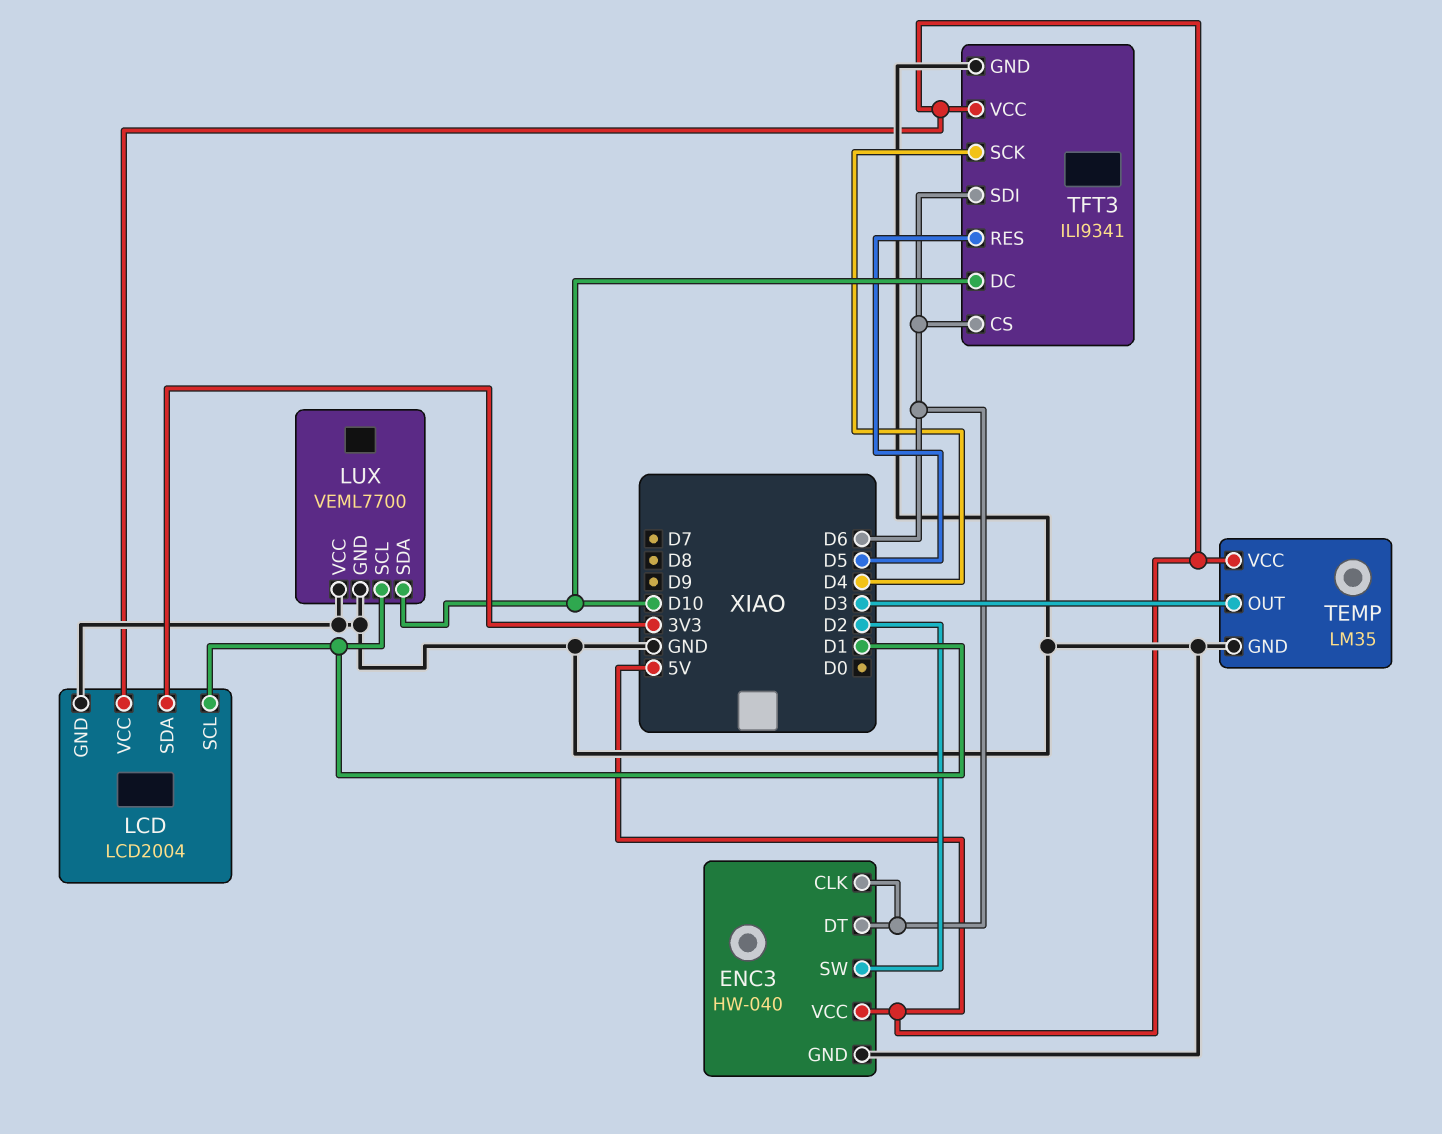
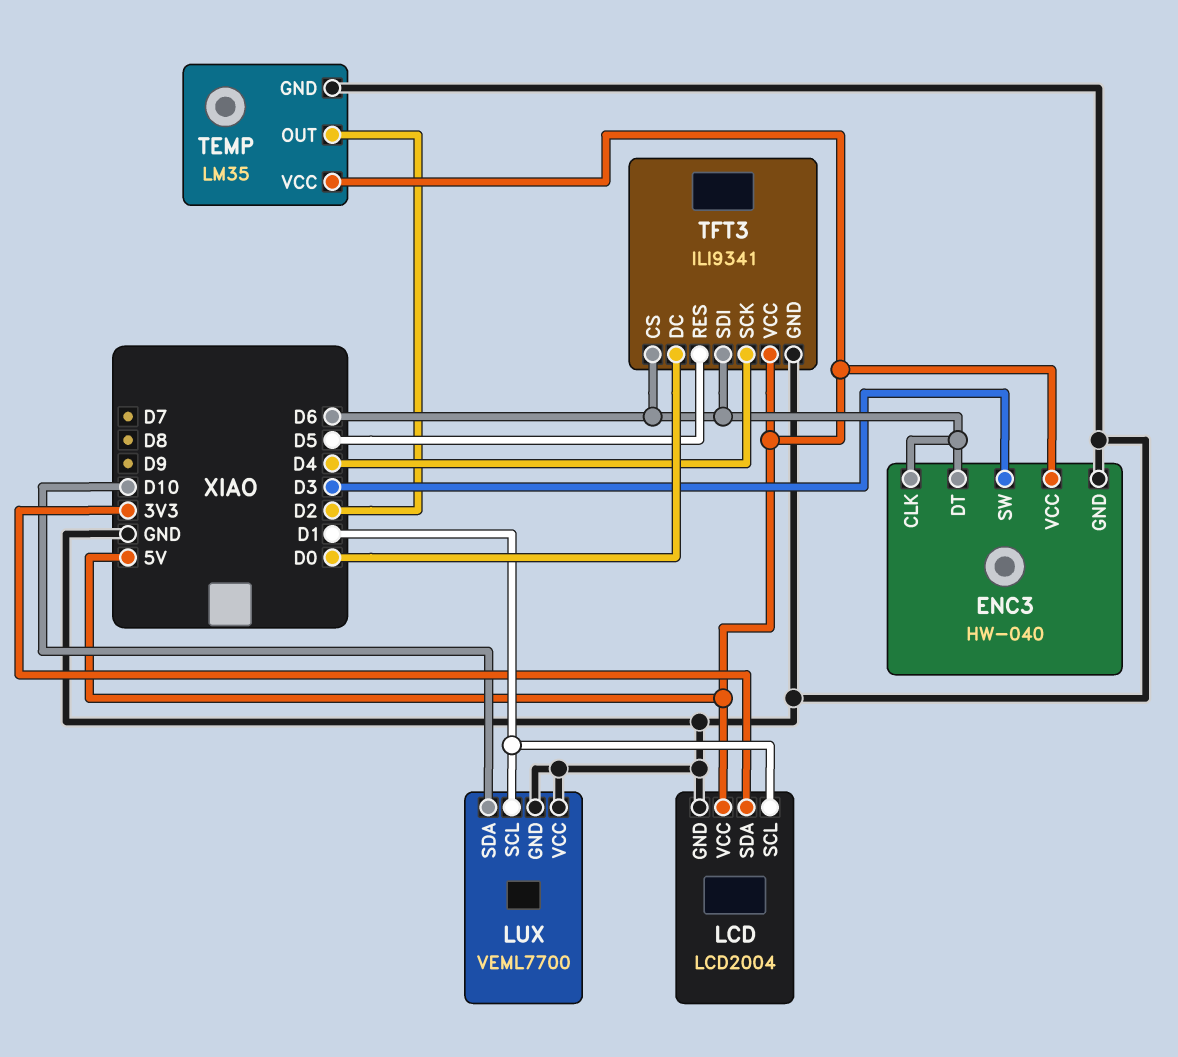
ENC3 pin SW: D2 -> D3
TEMP pin OUT: D3 -> D2
TFT3 pin DC: D10 -> D0

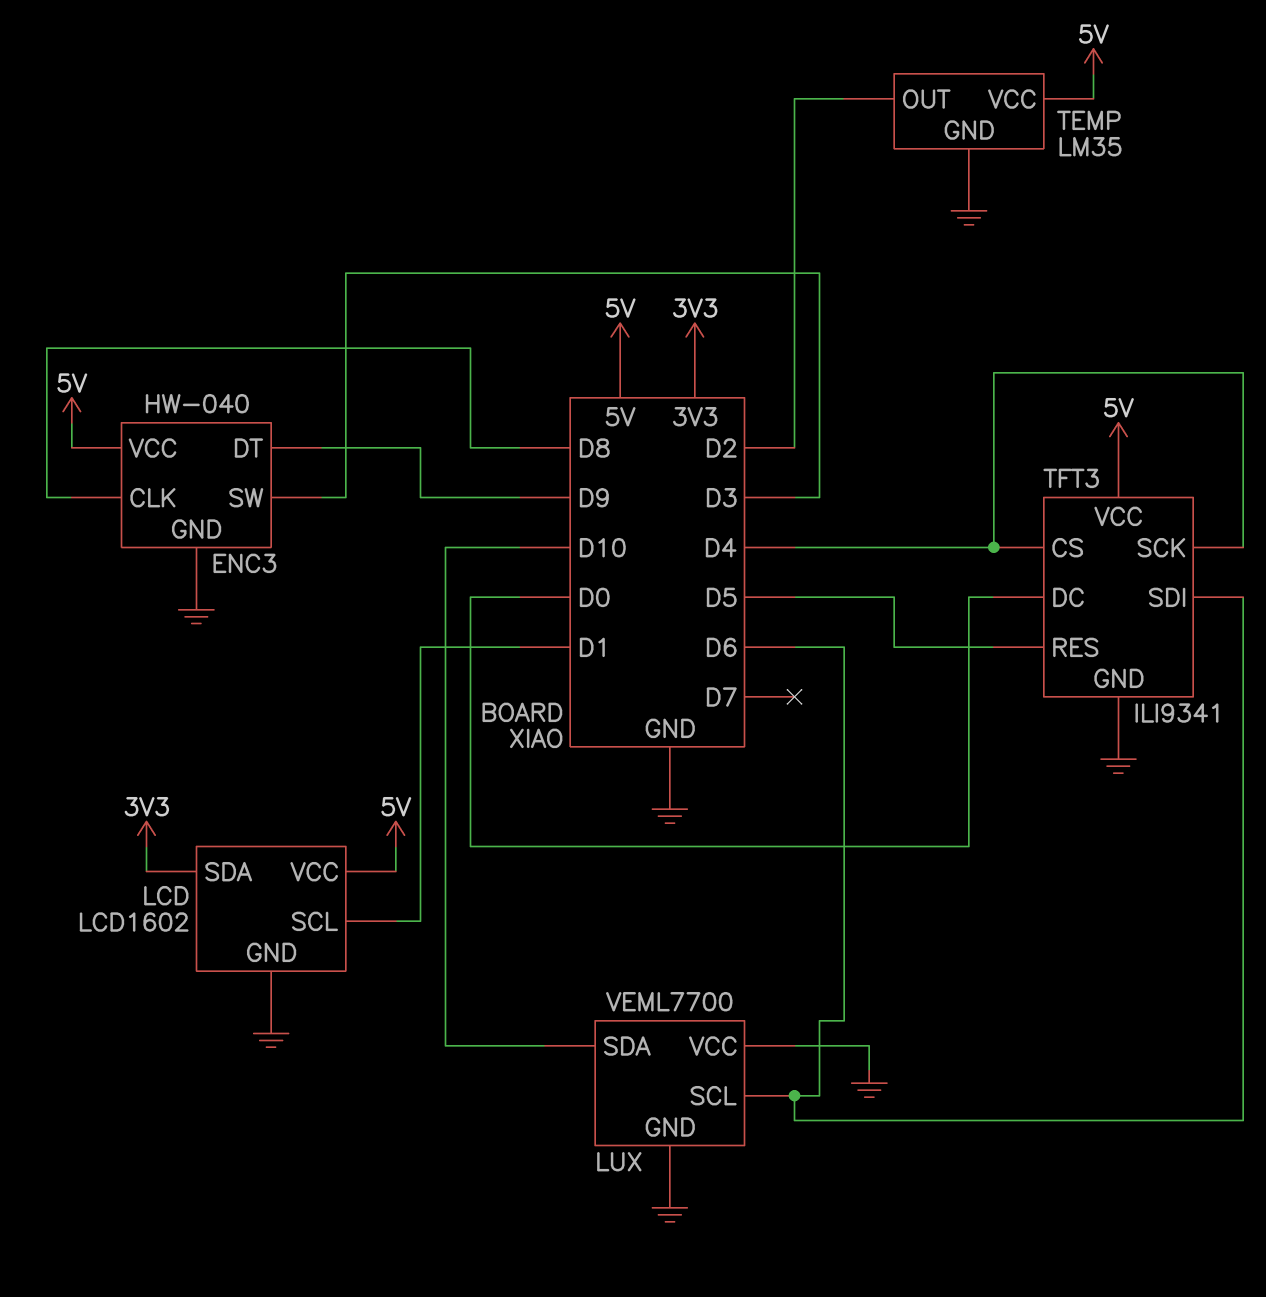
ENC3 pin CLK: D6 -> D8
ENC3 pin DT: D6 -> D9
LCD: LCD2004 -> LCD1602
LUX pin SCL: D1 -> D6
TFT3 pin CS: D6 -> D4

